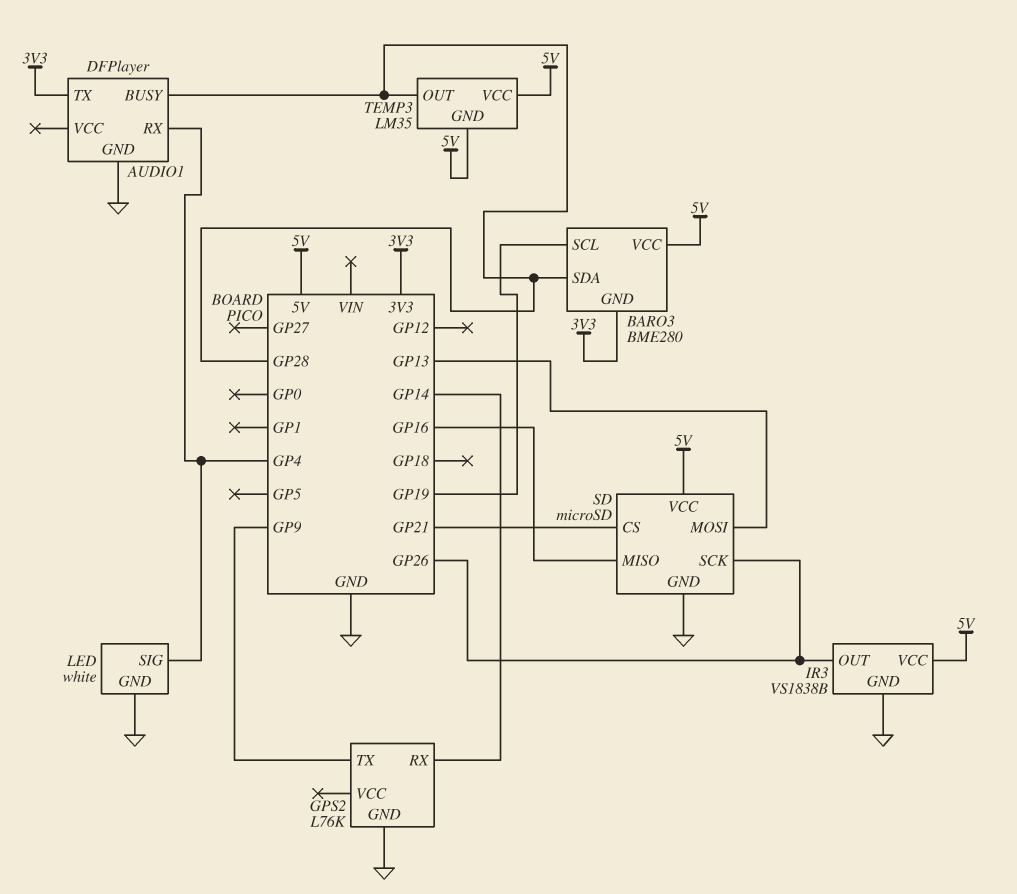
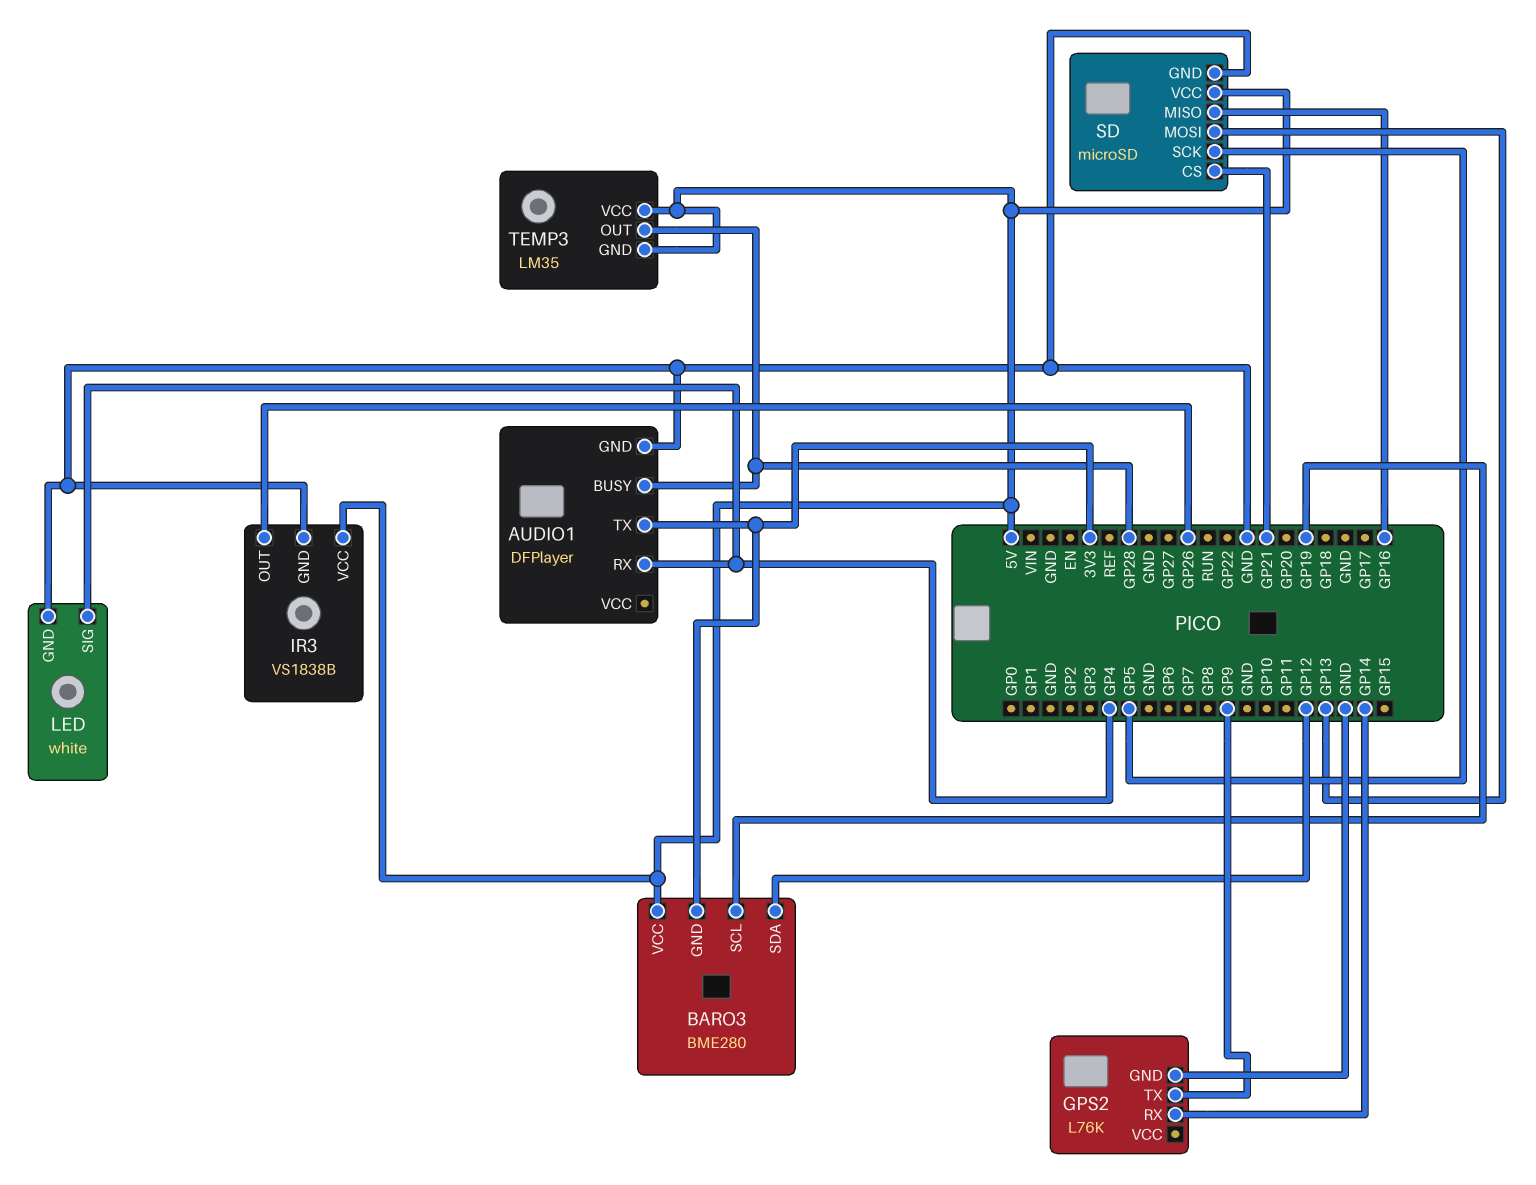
BARO3 pin SDA: GP28 -> GP12
SD pin SCK: GP26 -> GP5

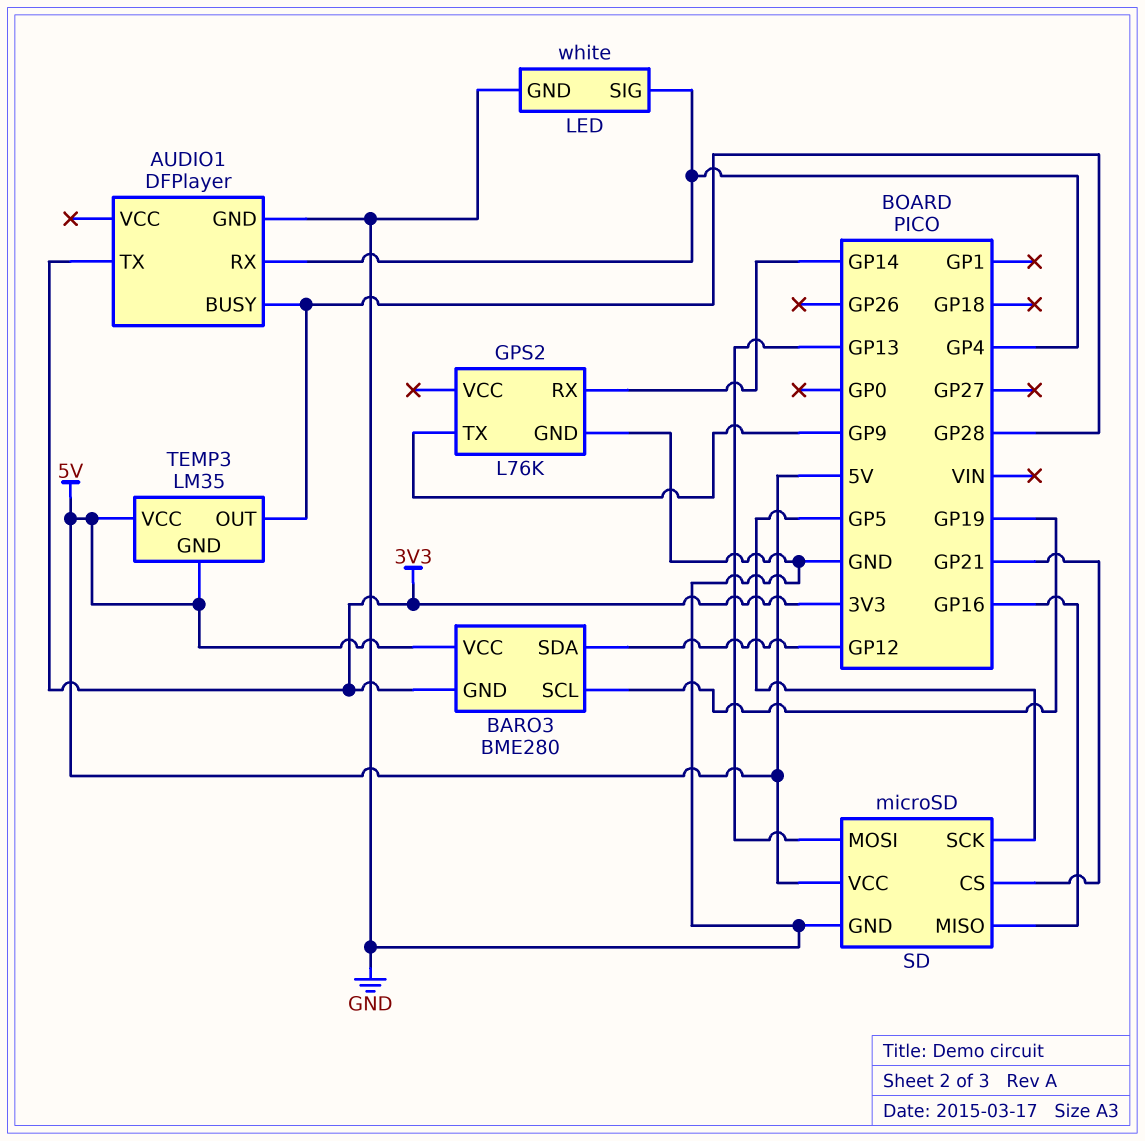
IR3: VS1838B -> none
IR3 pin GND: GND -> none
IR3 pin OUT: GP26 -> none
IR3 pin VCC: 5V -> none

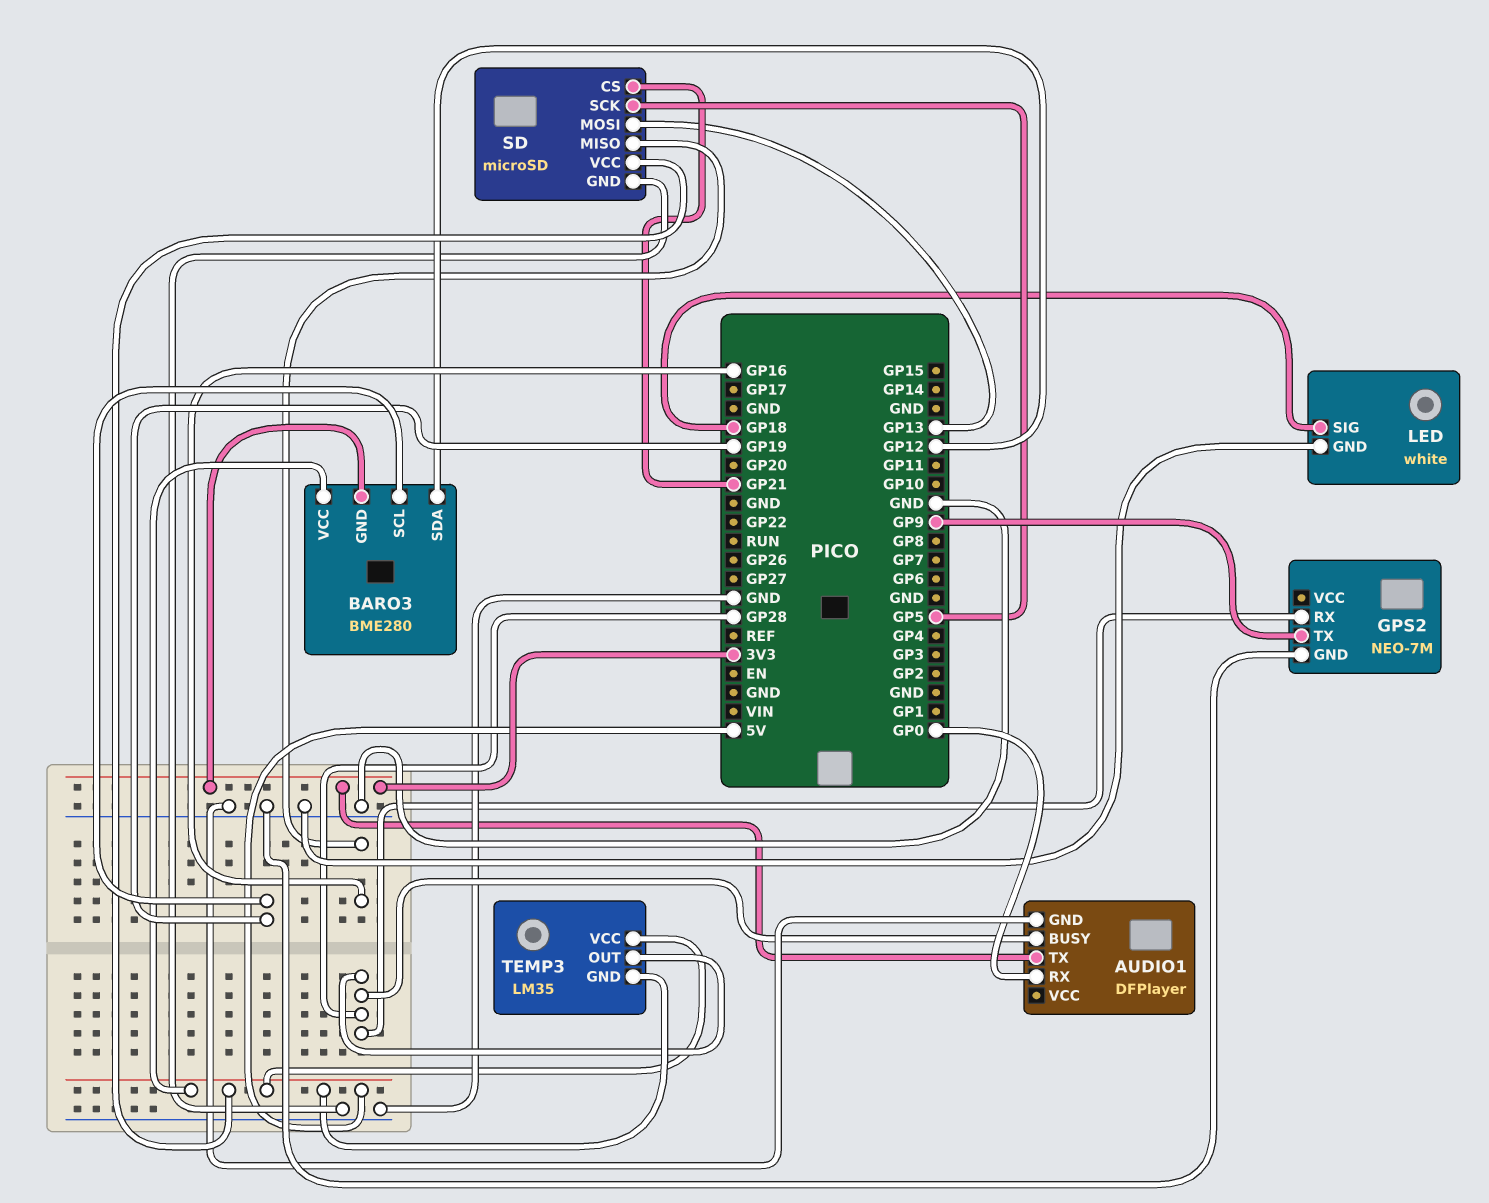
AUDIO1 pin RX: GP4 -> GP0
GPS2: L76K -> NEO-7M
GPS2 pin RX: GP14 -> GP28
LED pin SIG: GP4 -> GP18

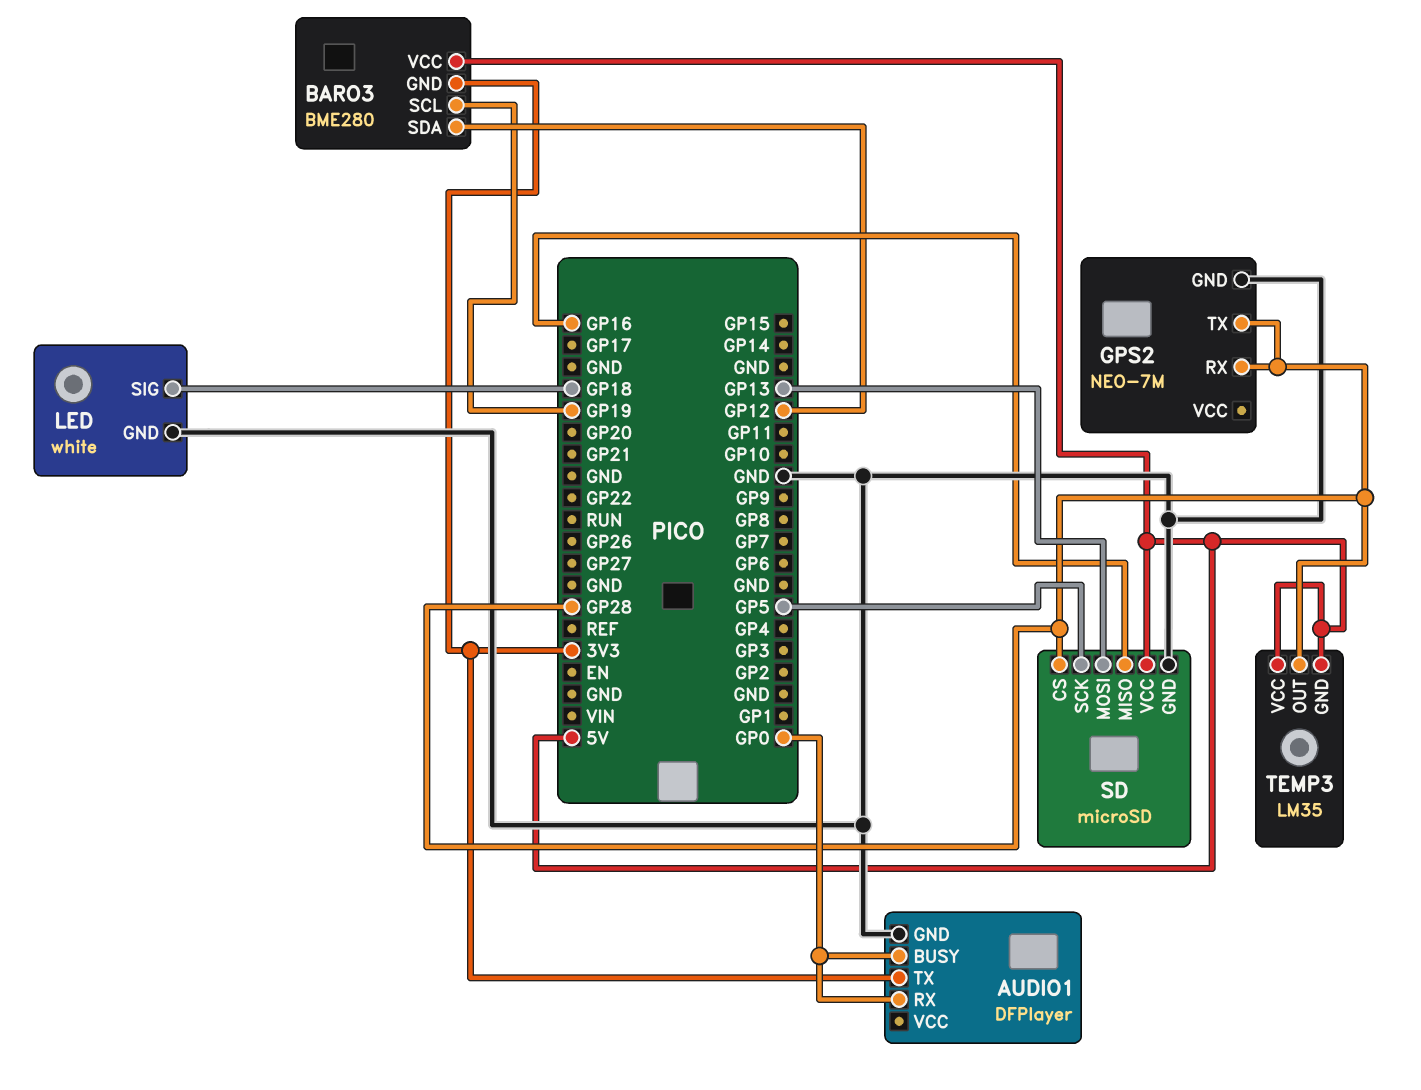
AUDIO1 pin BUSY: GP28 -> GP0
GPS2 pin TX: GP9 -> GP28
SD pin CS: GP21 -> GP28

